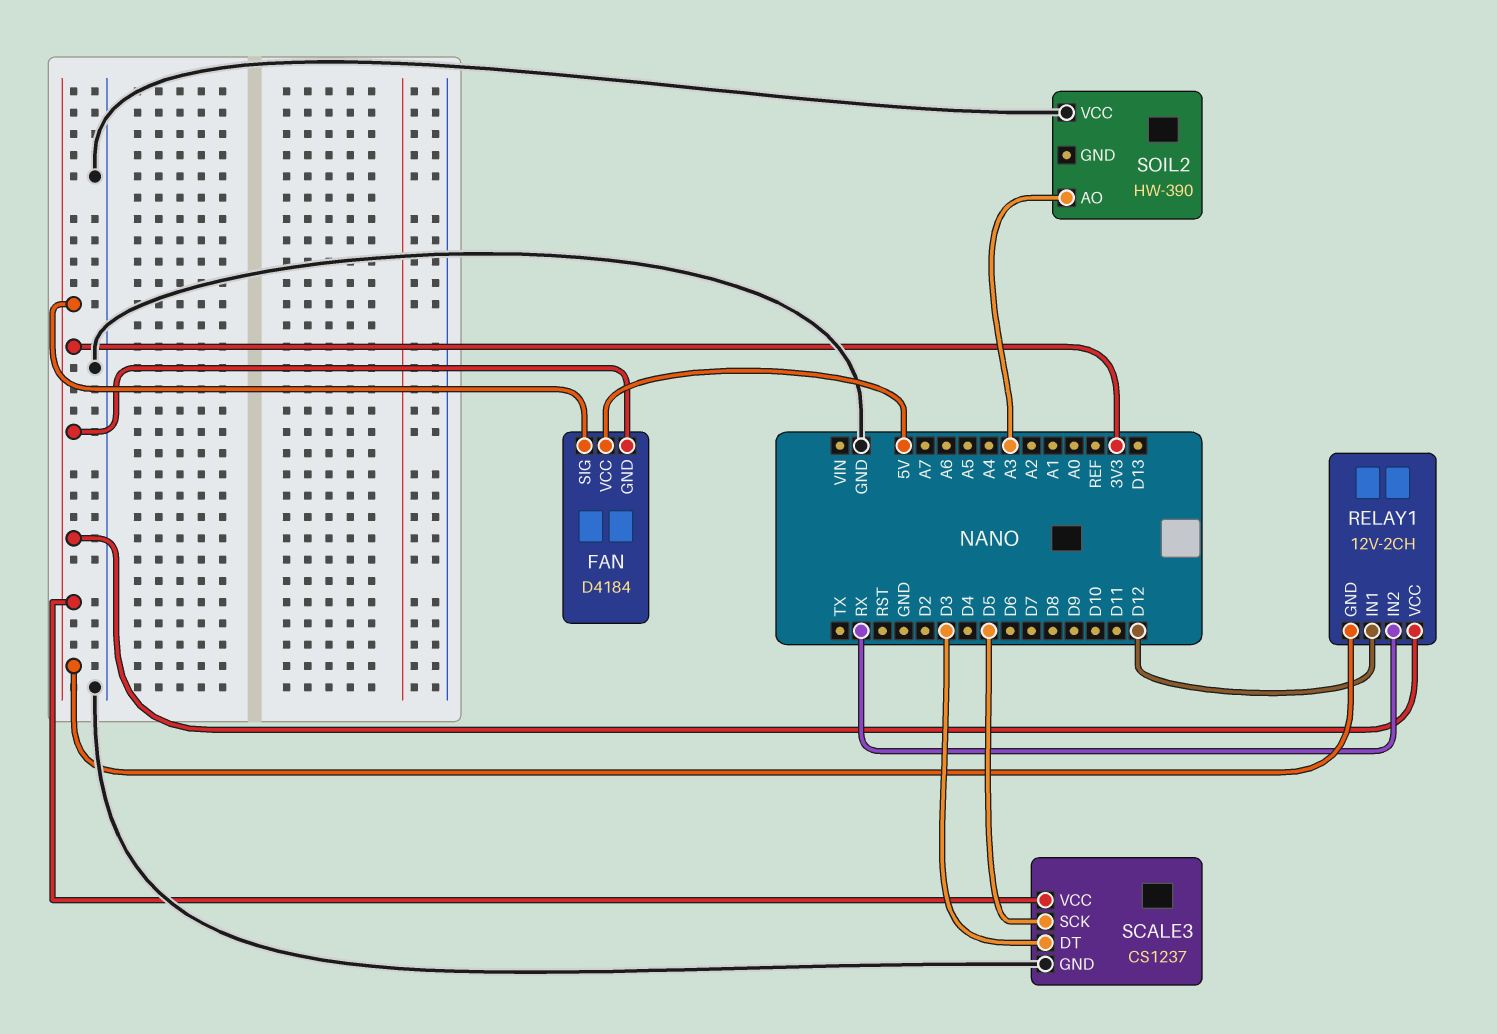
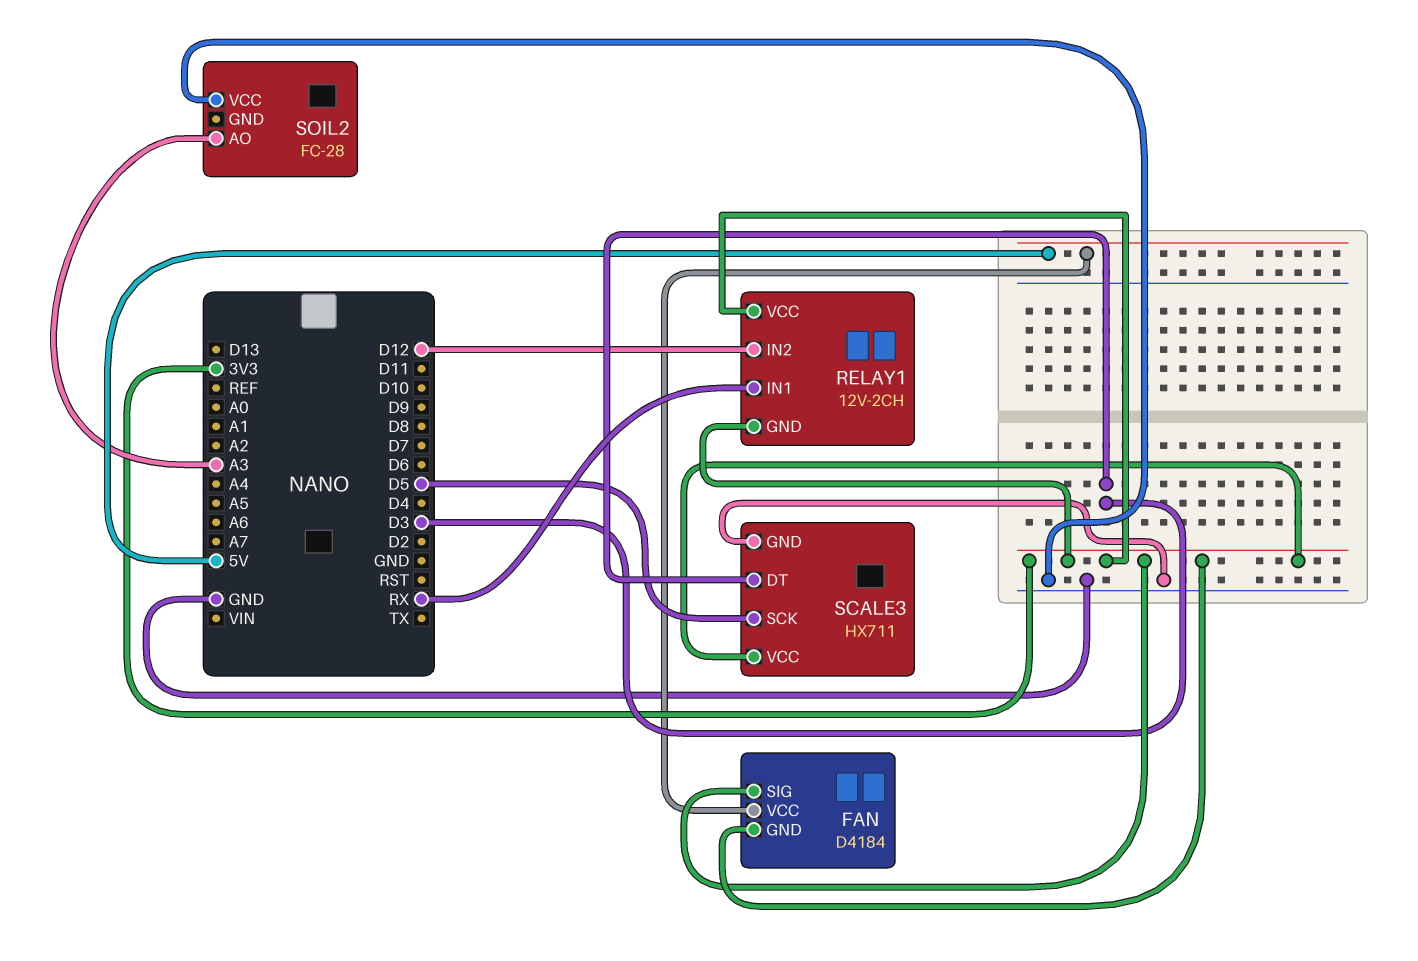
RELAY1 pin IN1: D12 -> RX
RELAY1 pin IN2: RX -> D12
SCALE3: CS1237 -> HX711
SOIL2: HW-390 -> FC-28

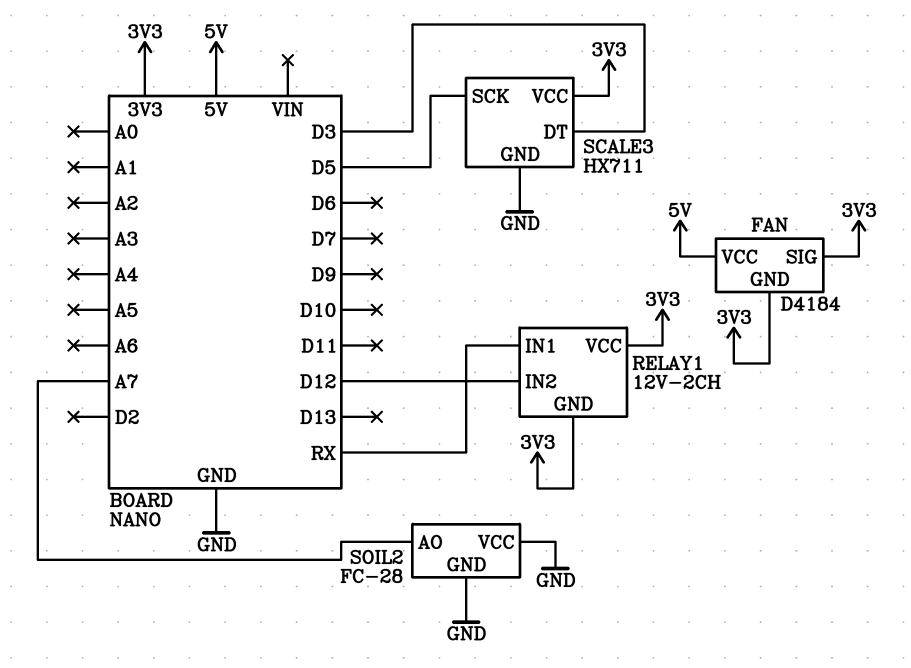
SOIL2 pin AO: A3 -> A7
SOIL2 pin GND: none -> GND

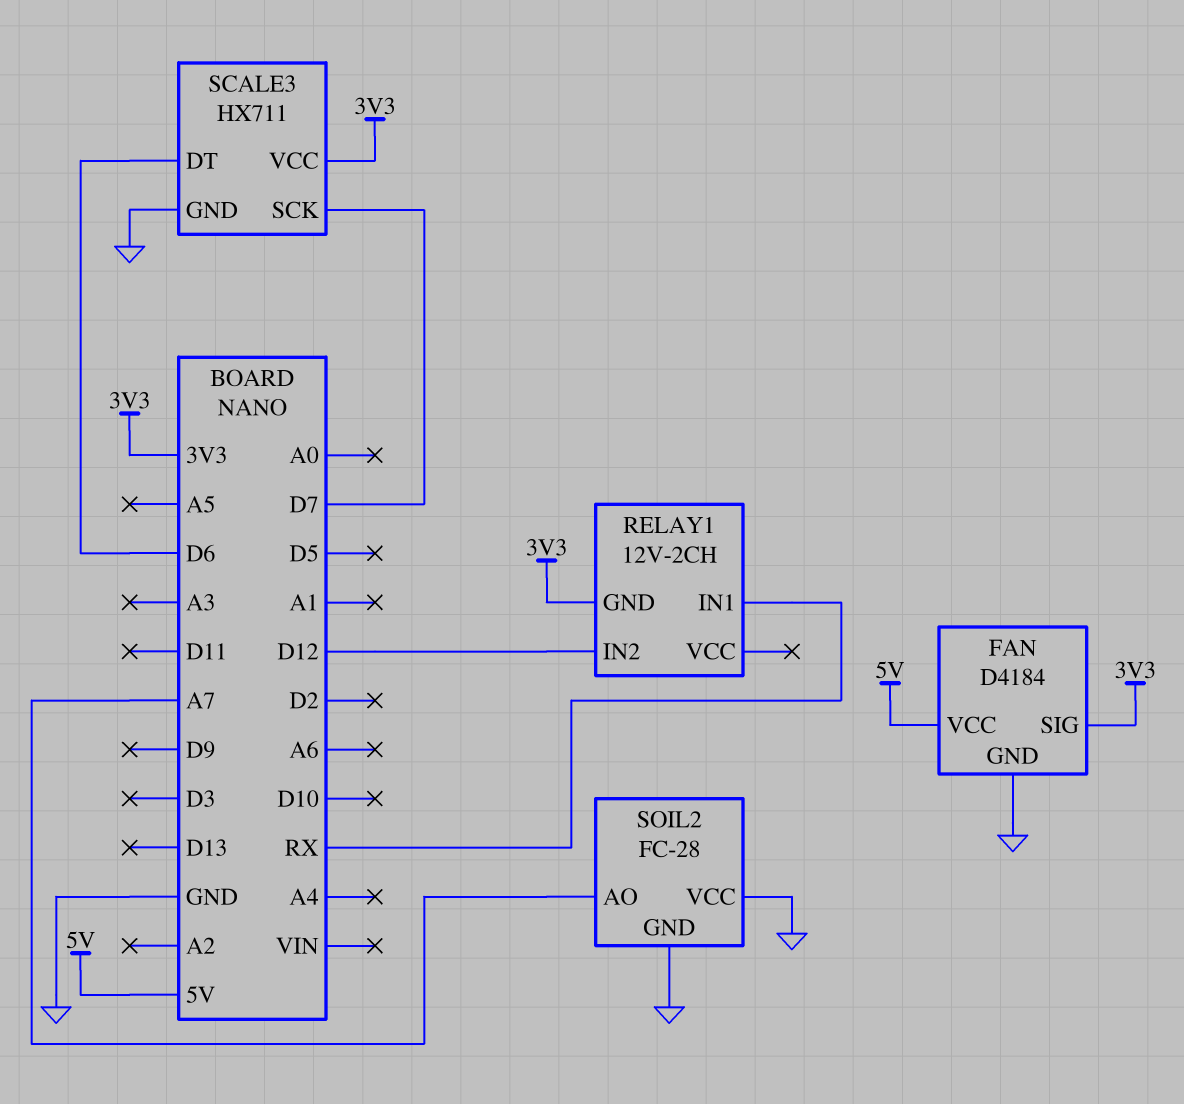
FAN pin GND: 3V3 -> GND
RELAY1 pin VCC: 3V3 -> none
SCALE3 pin DT: D3 -> D6
SCALE3 pin SCK: D5 -> D7

